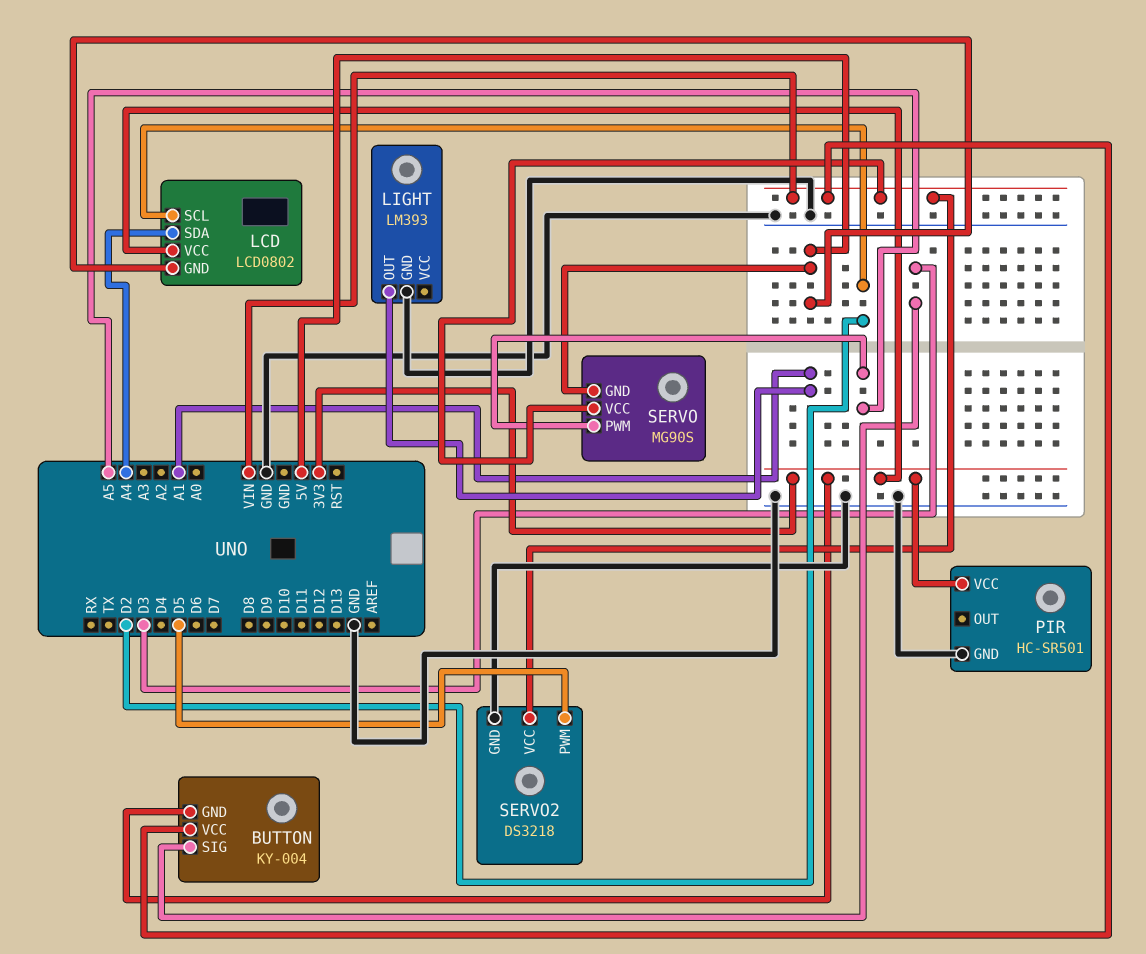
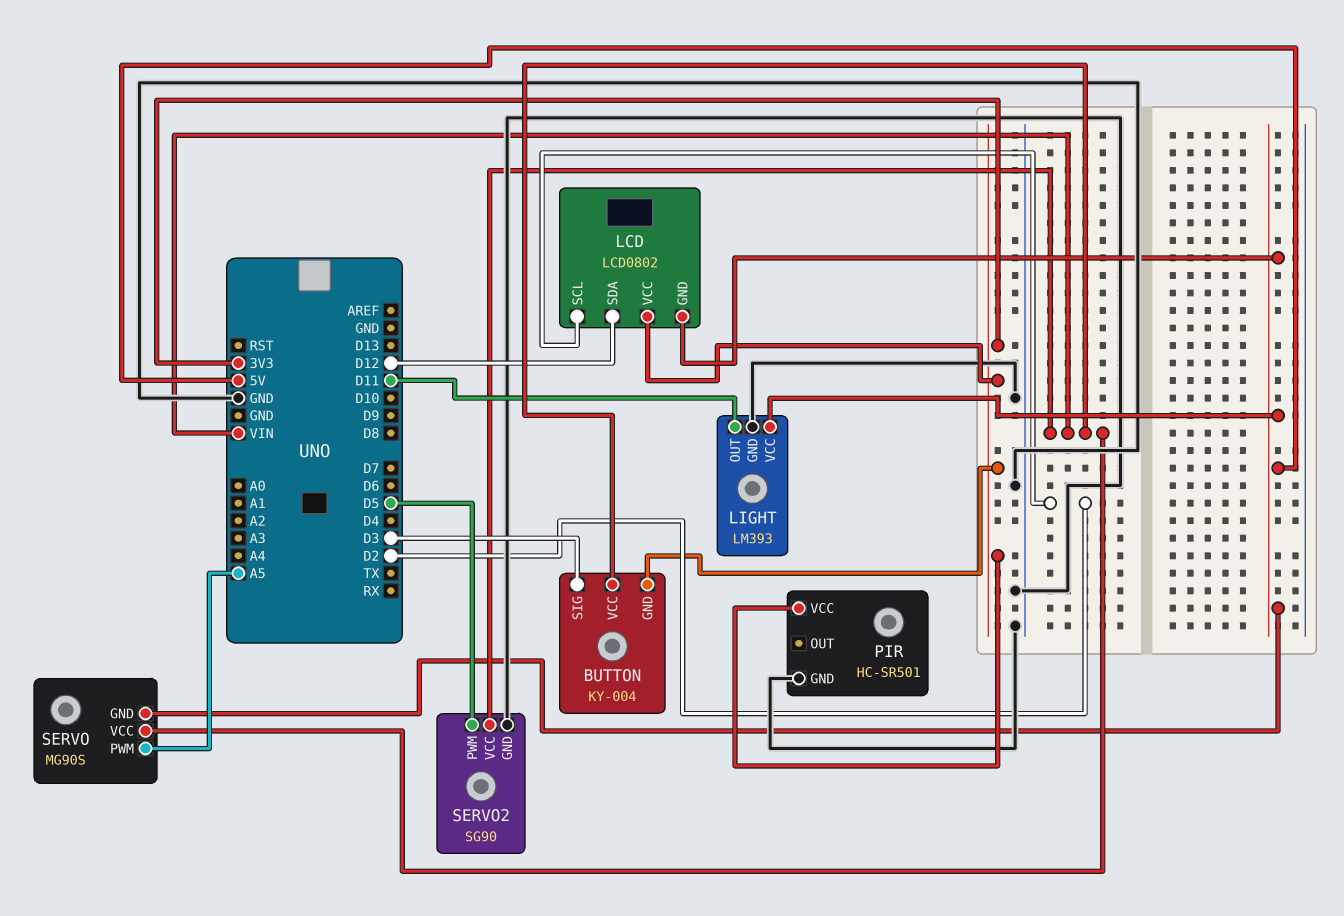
LCD pin SDA: A4 -> D12
LIGHT pin OUT: A1 -> D11
LIGHT pin VCC: none -> 5V
SERVO2: DS3218 -> SG90

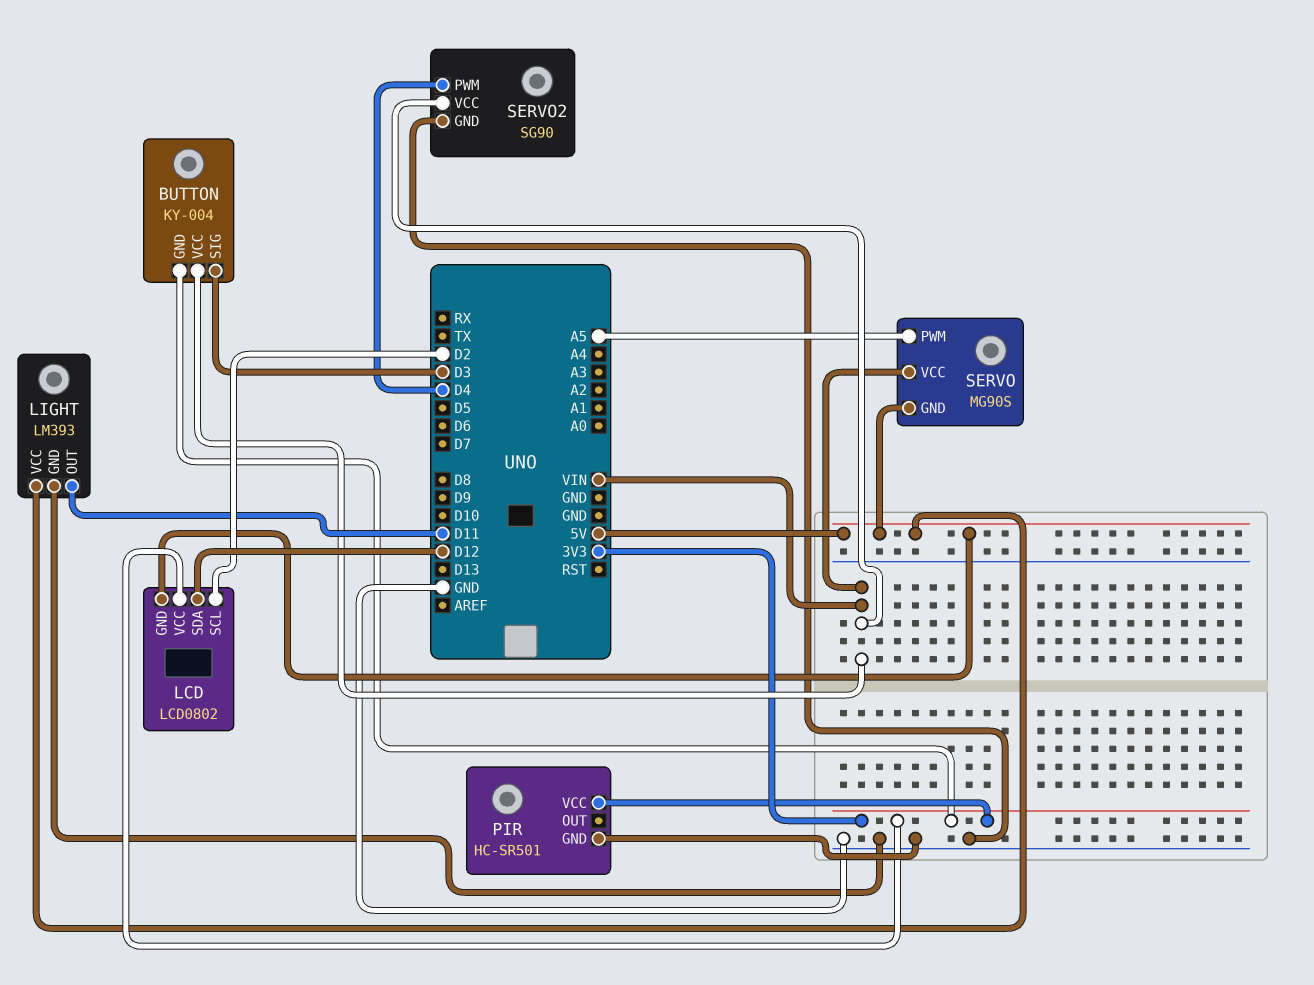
SERVO2 pin PWM: D5 -> D4

